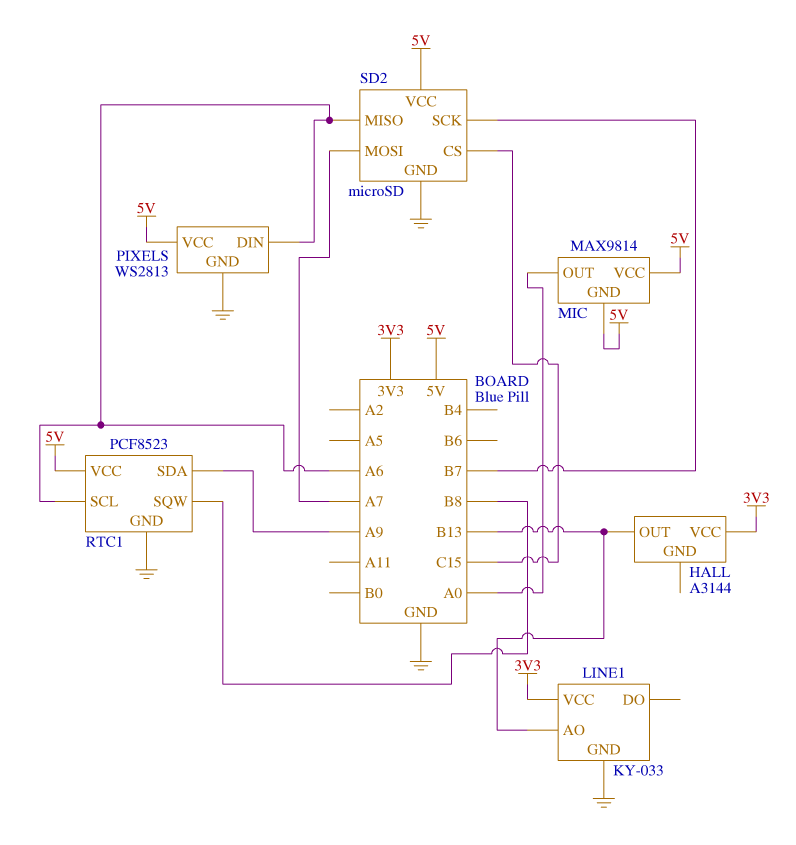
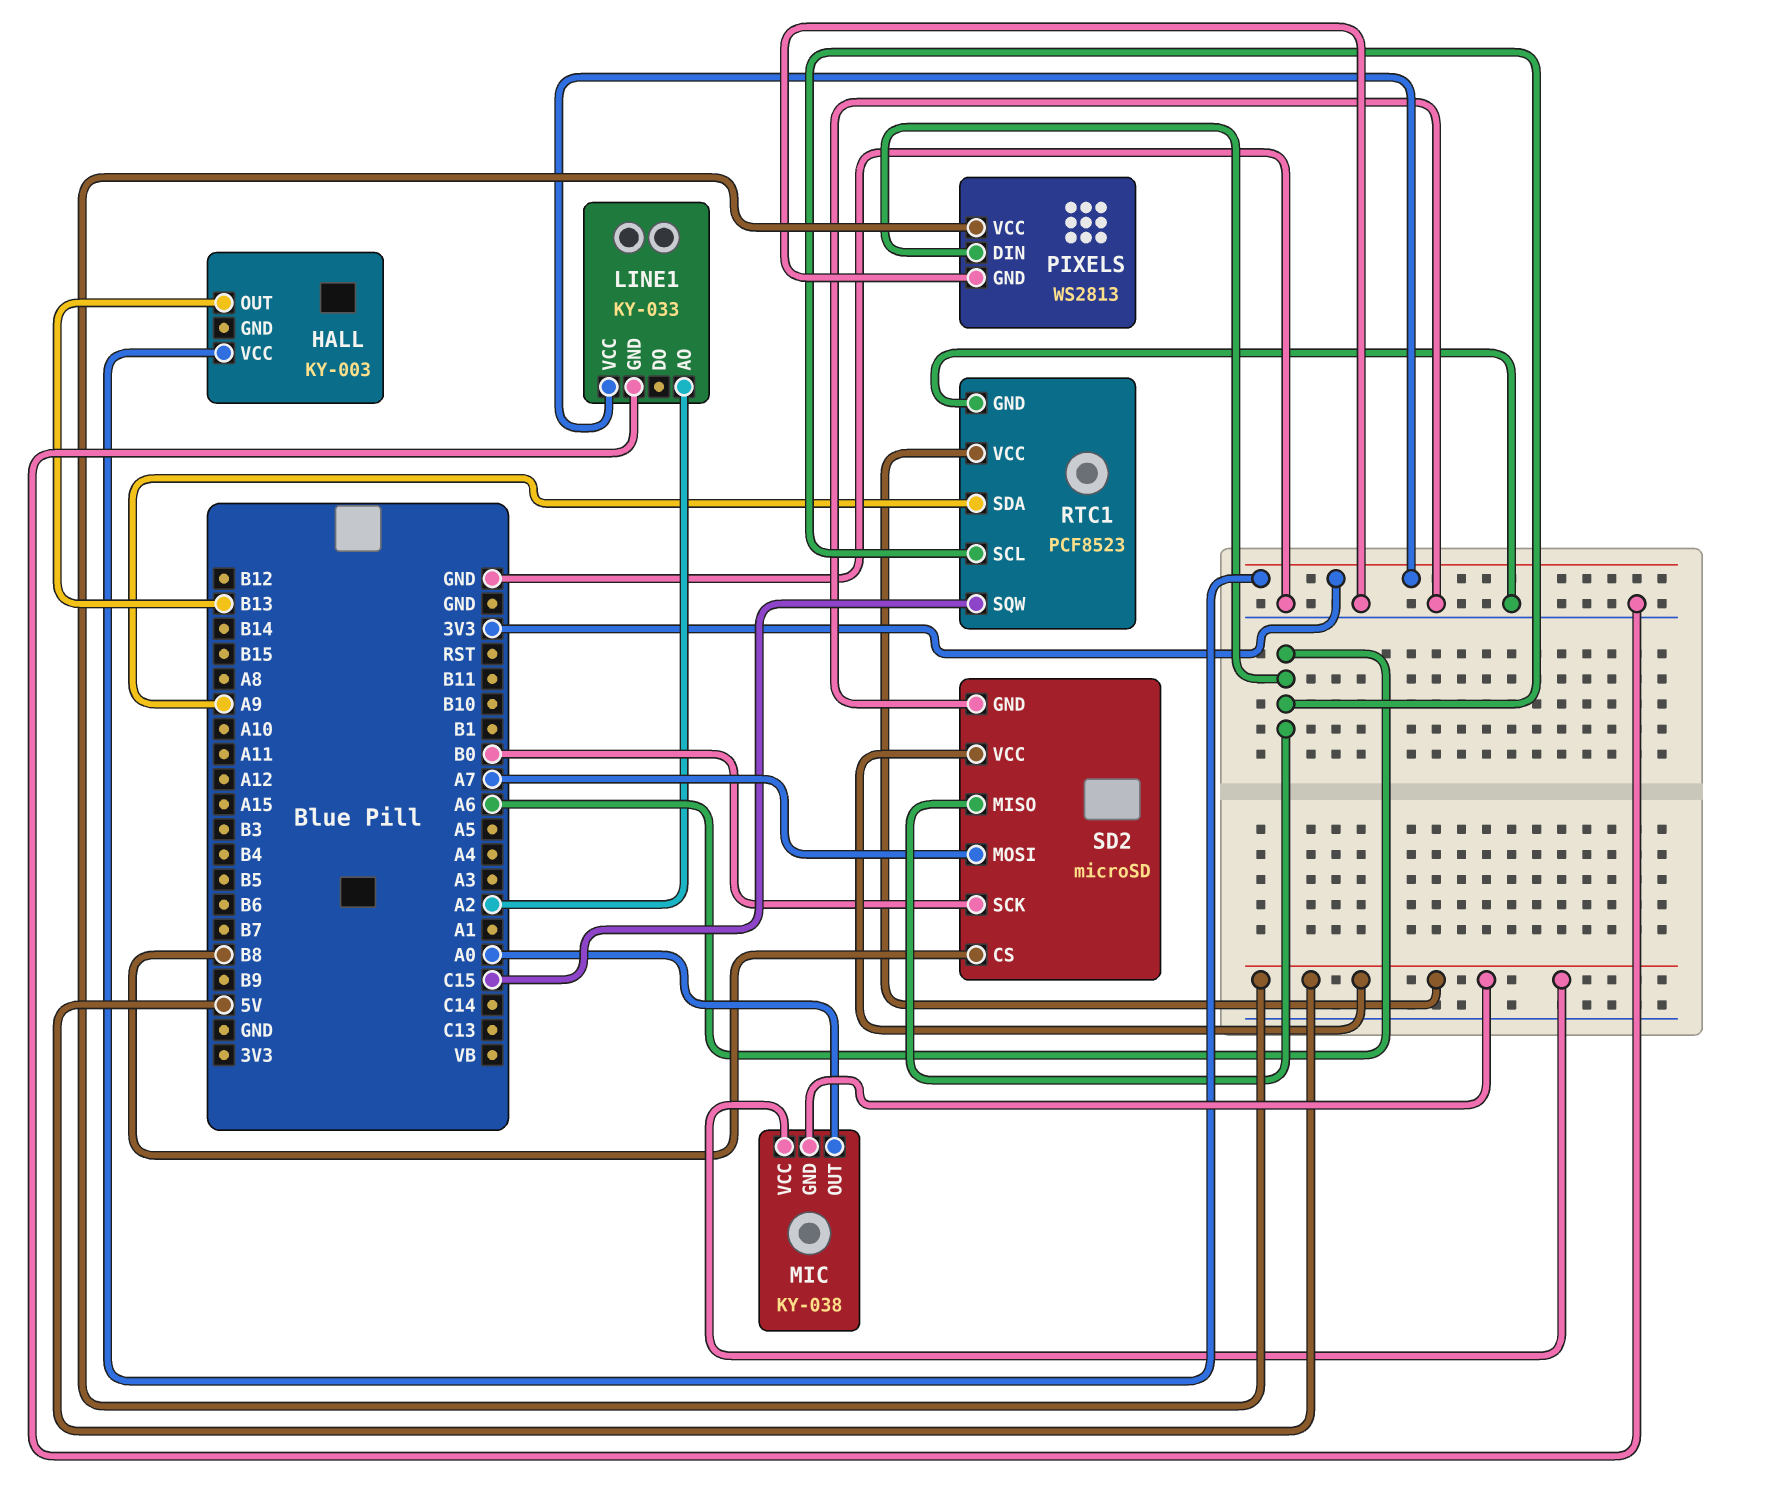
HALL: A3144 -> KY-003
LINE1 pin AO: B13 -> A2
MIC: MAX9814 -> KY-038
RTC1 pin SQW: B8 -> C15
SD2 pin CS: C15 -> B8
SD2 pin SCK: B7 -> B0

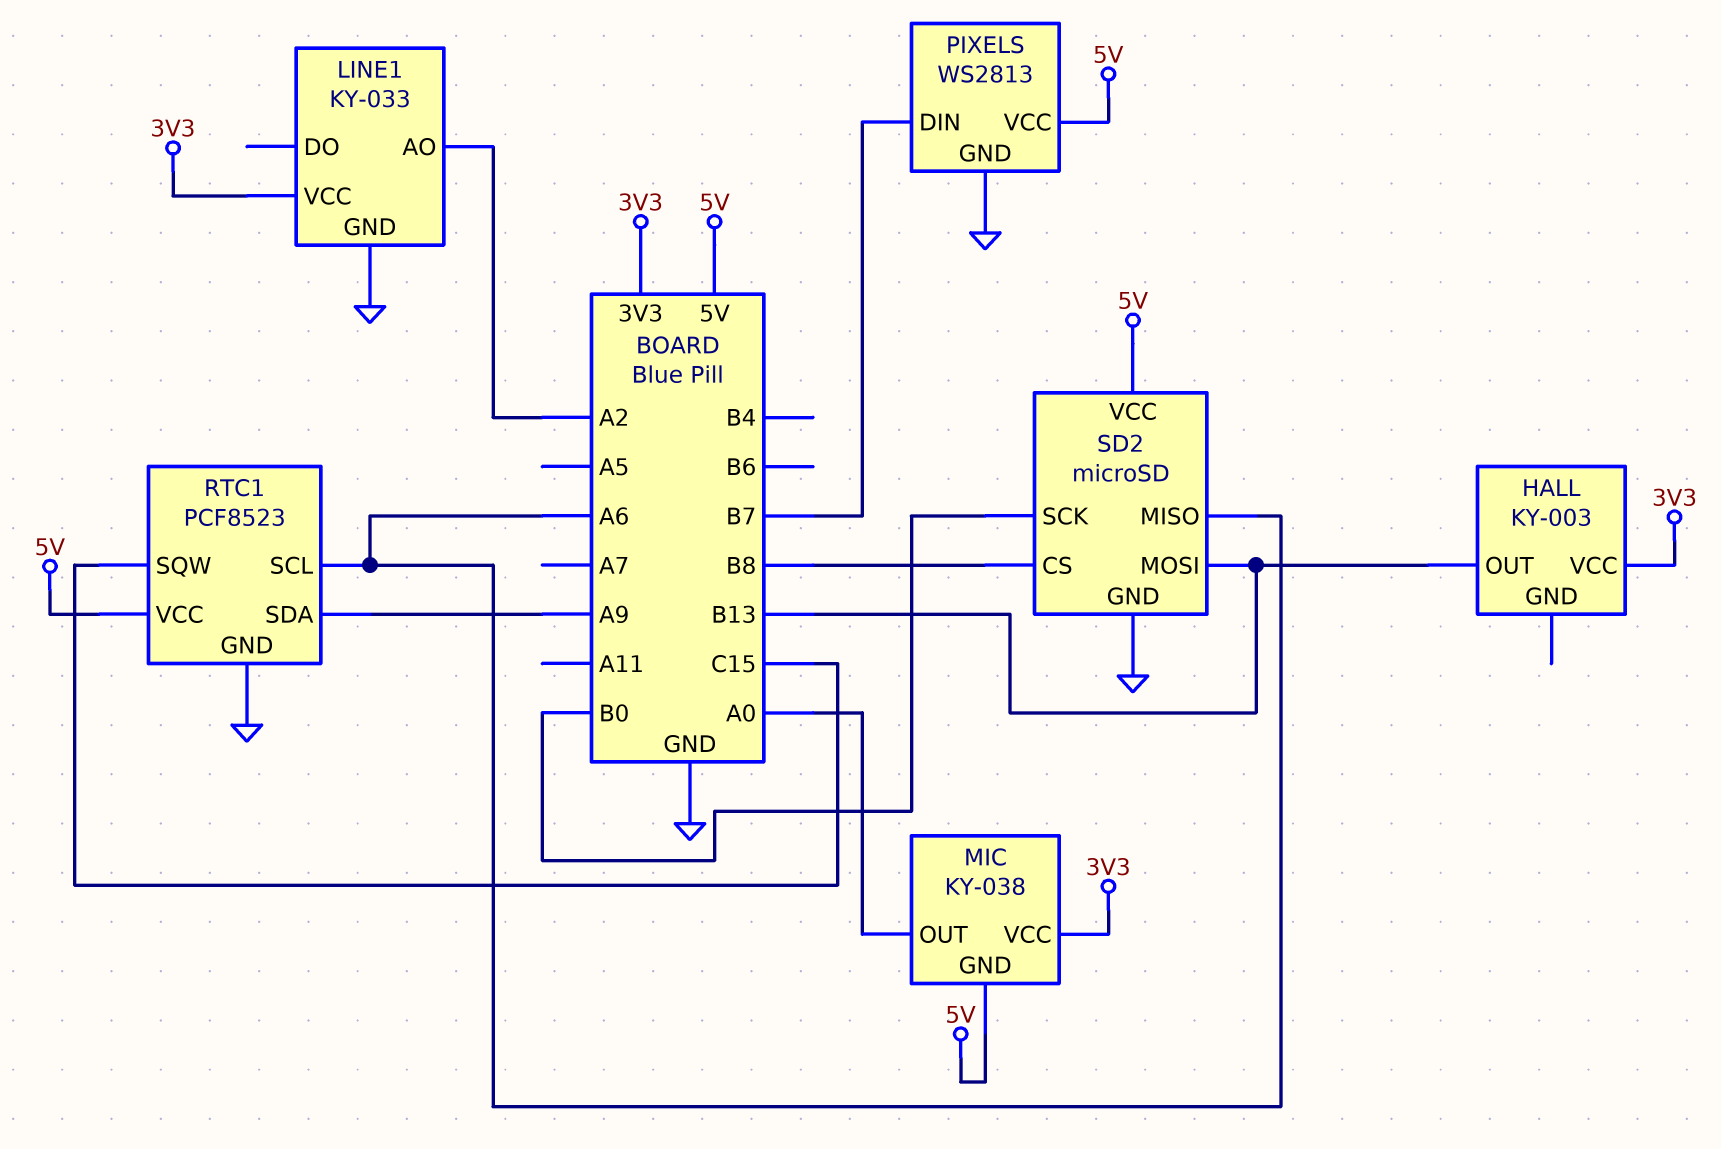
MIC pin VCC: 5V -> 3V3
PIXELS pin DIN: A6 -> B7
SD2 pin MOSI: A7 -> B13

